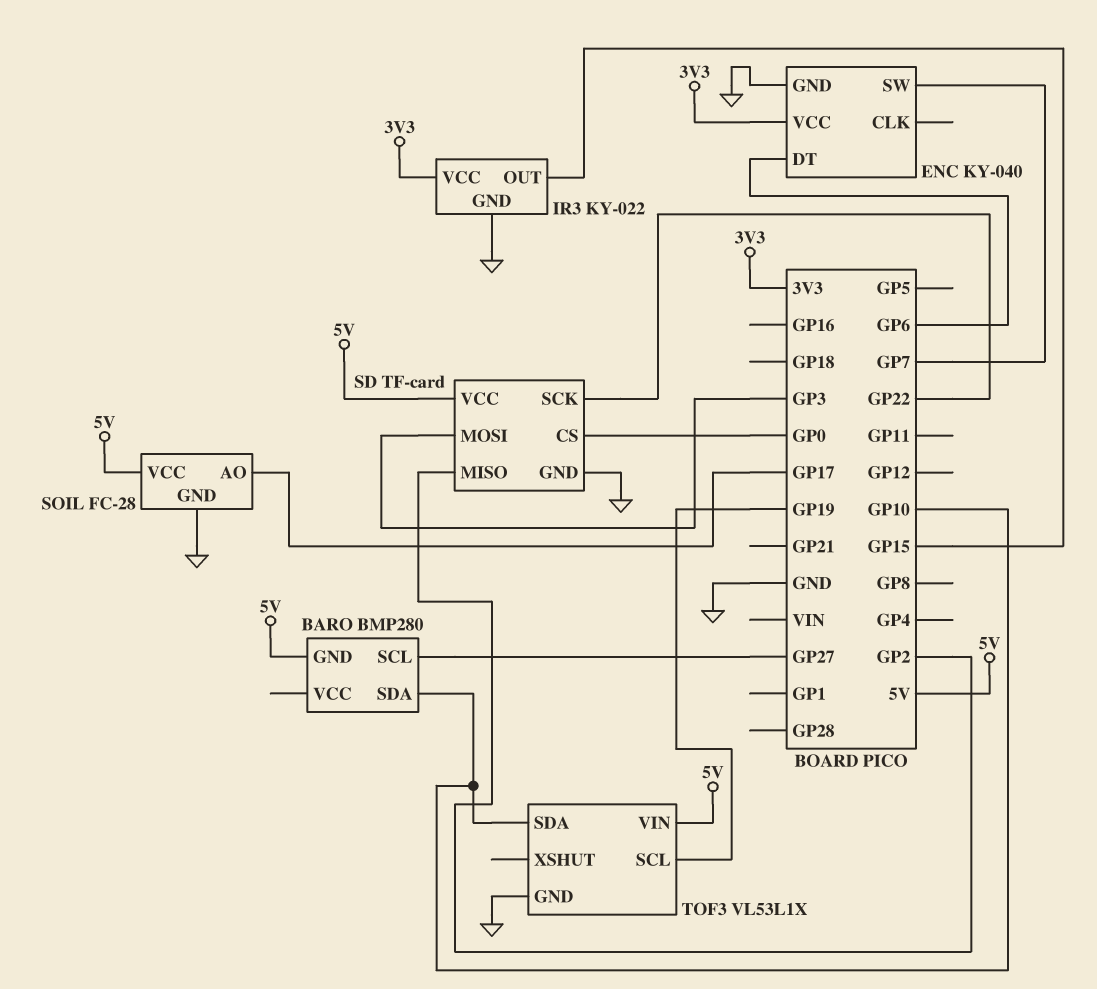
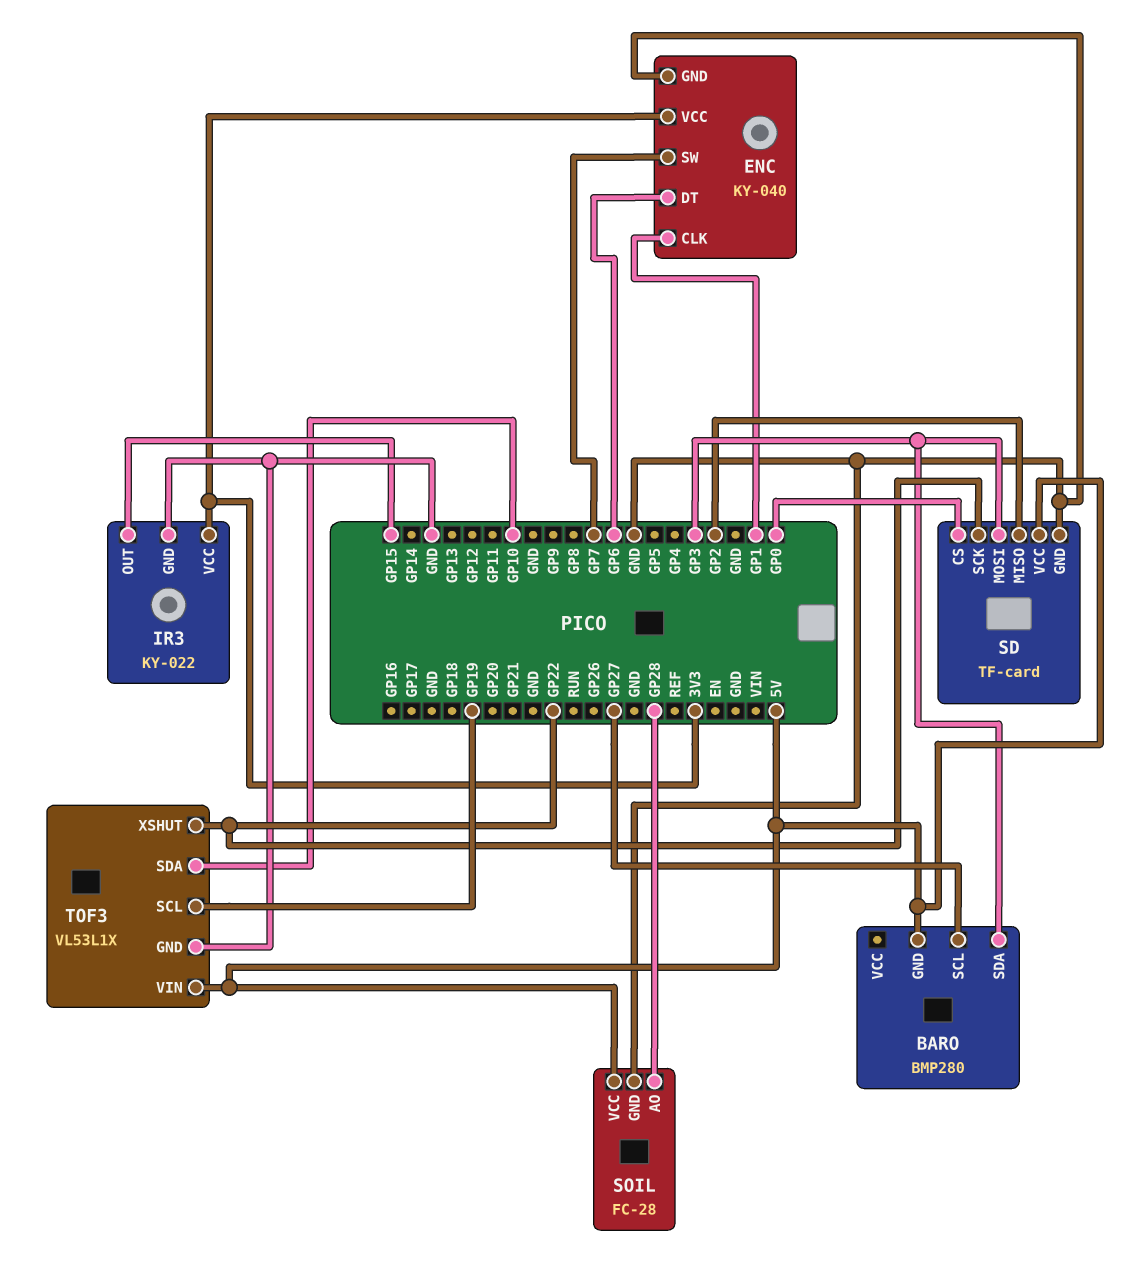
BARO pin SDA: GP10 -> GP3
ENC pin CLK: none -> GP1
SOIL pin AO: GP17 -> GP28
TOF3 pin XSHUT: none -> GP22

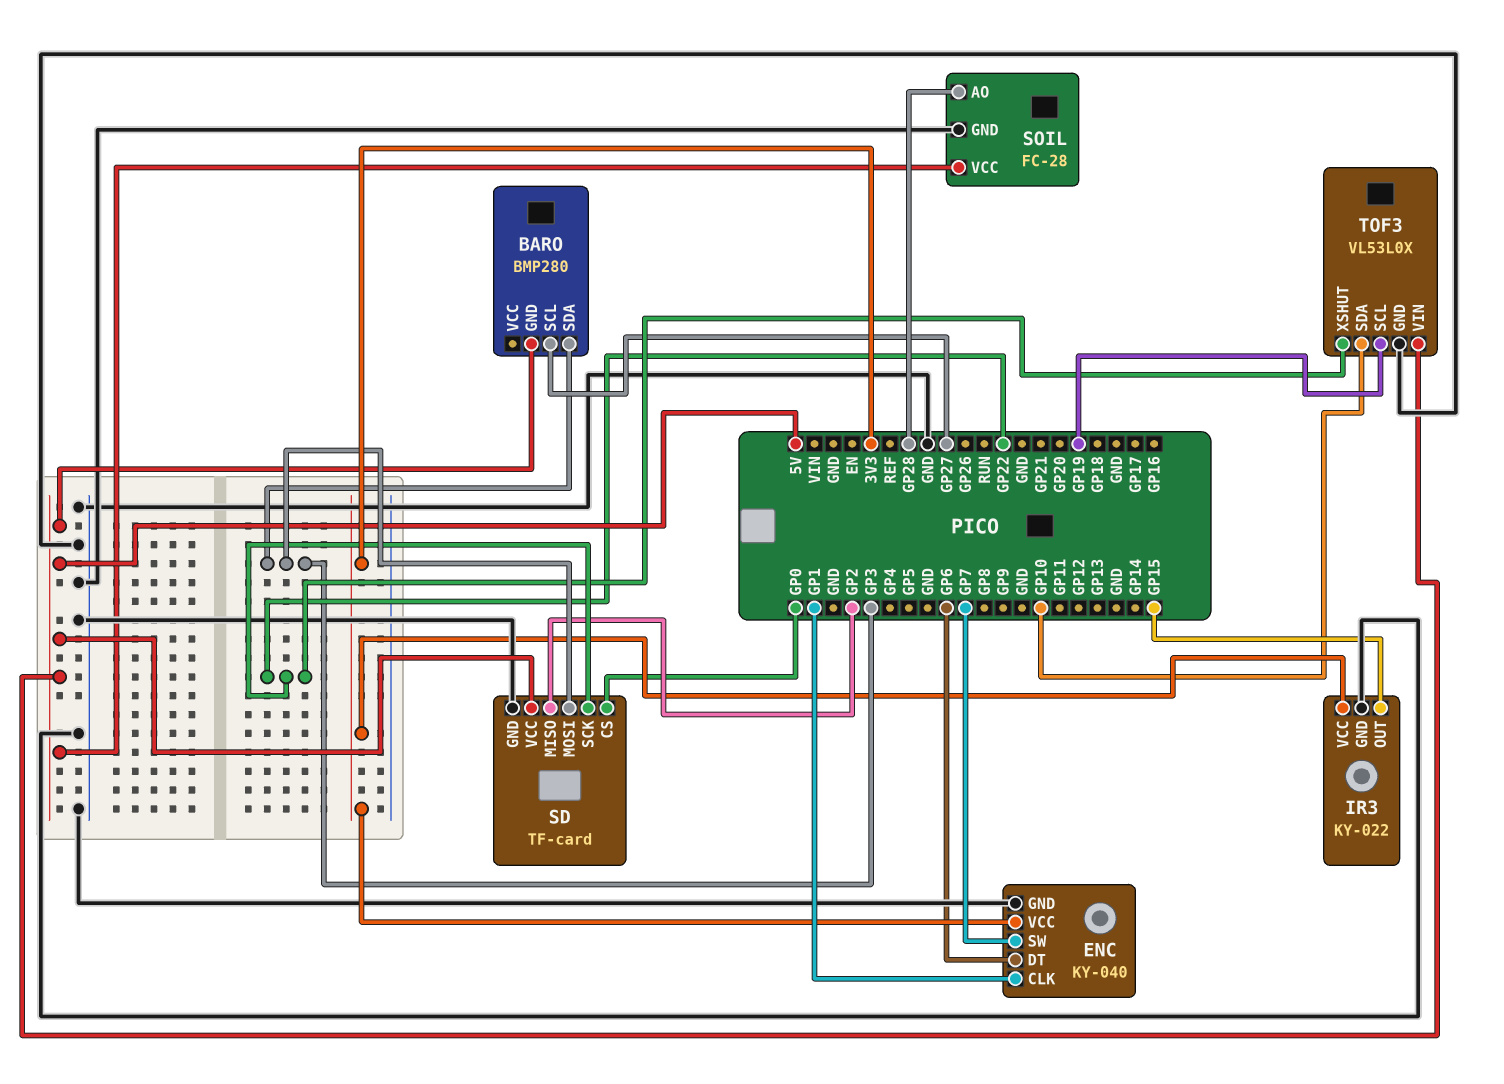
TOF3: VL53L1X -> VL53L0X

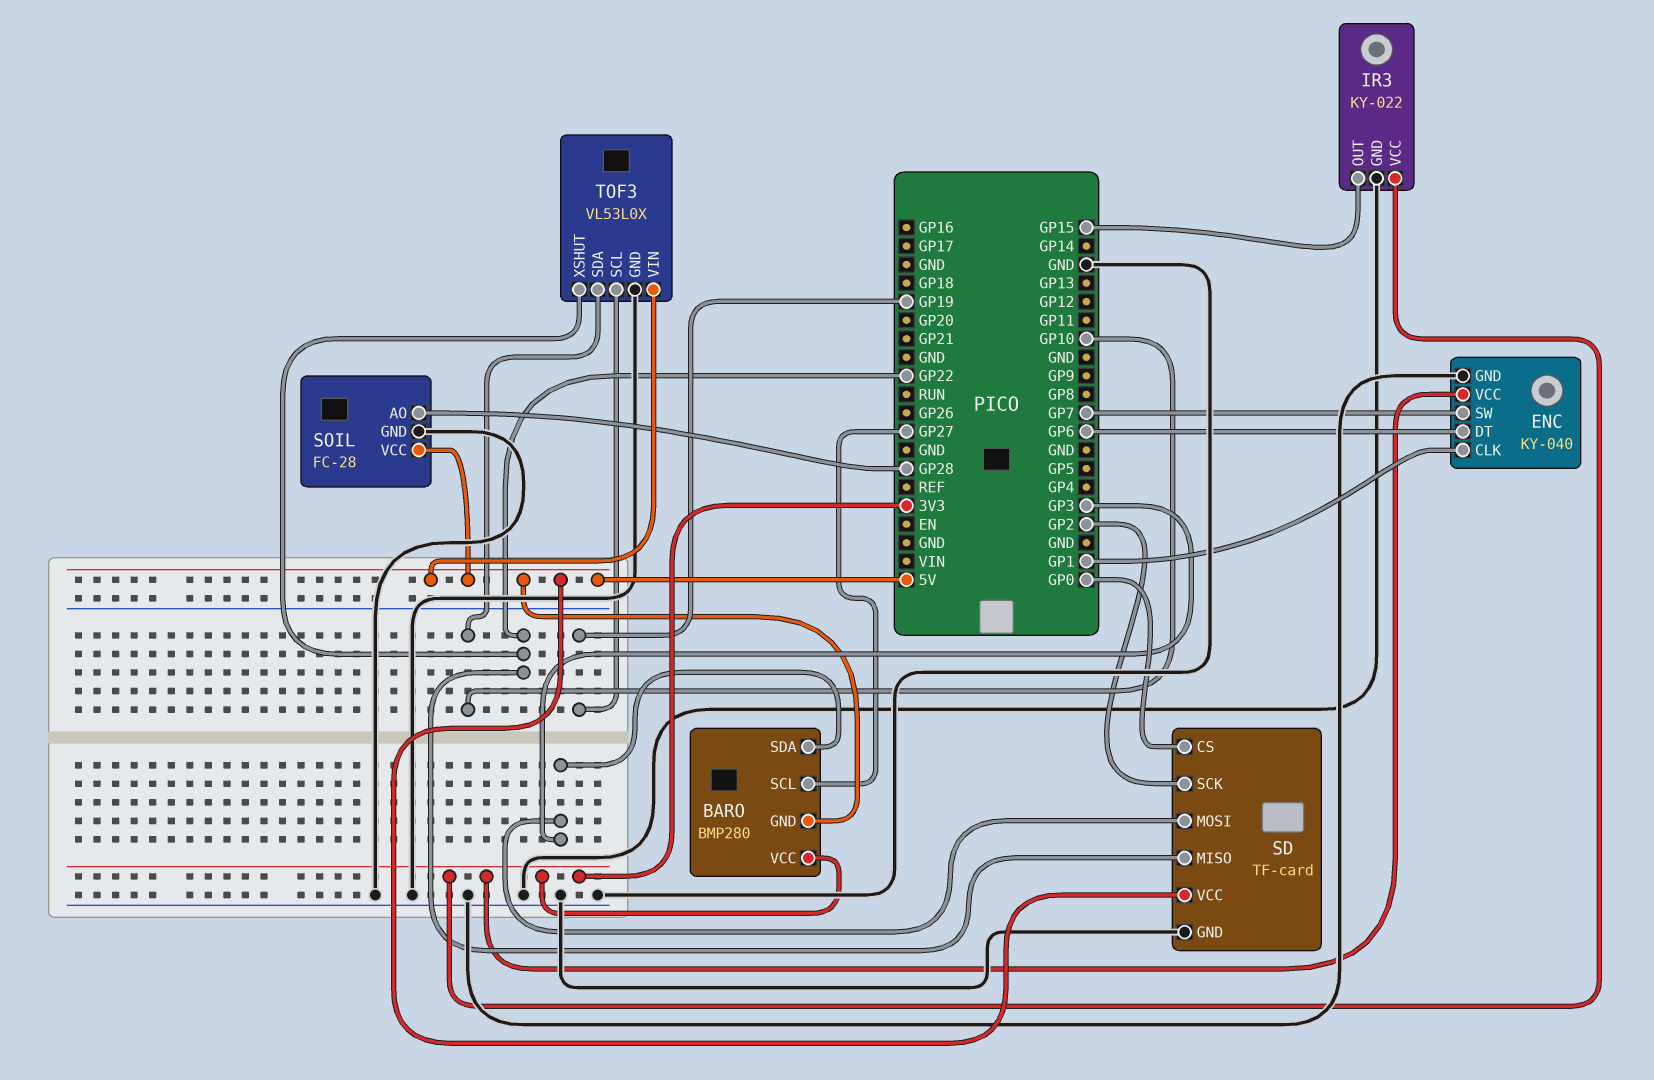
BARO pin VCC: none -> 3V3
SD pin MISO: GP2 -> GP22
SD pin SCK: GP22 -> GP2

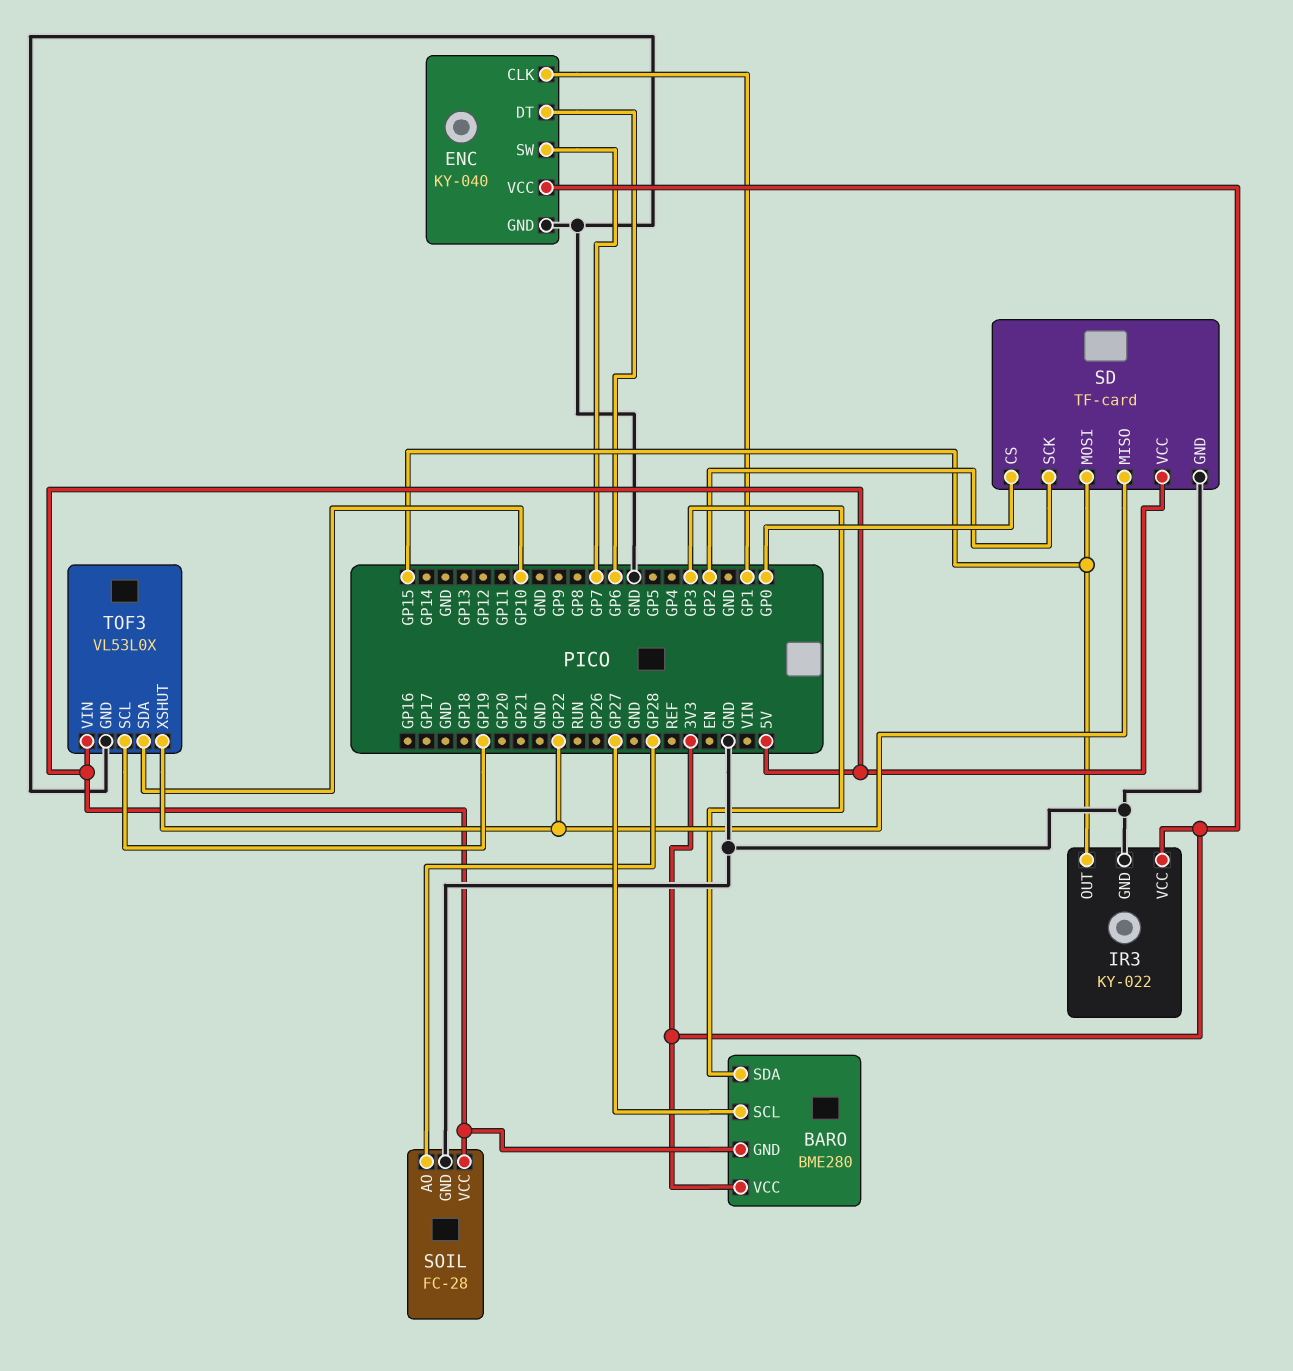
BARO: BMP280 -> BME280
SD pin MOSI: GP3 -> GP15

